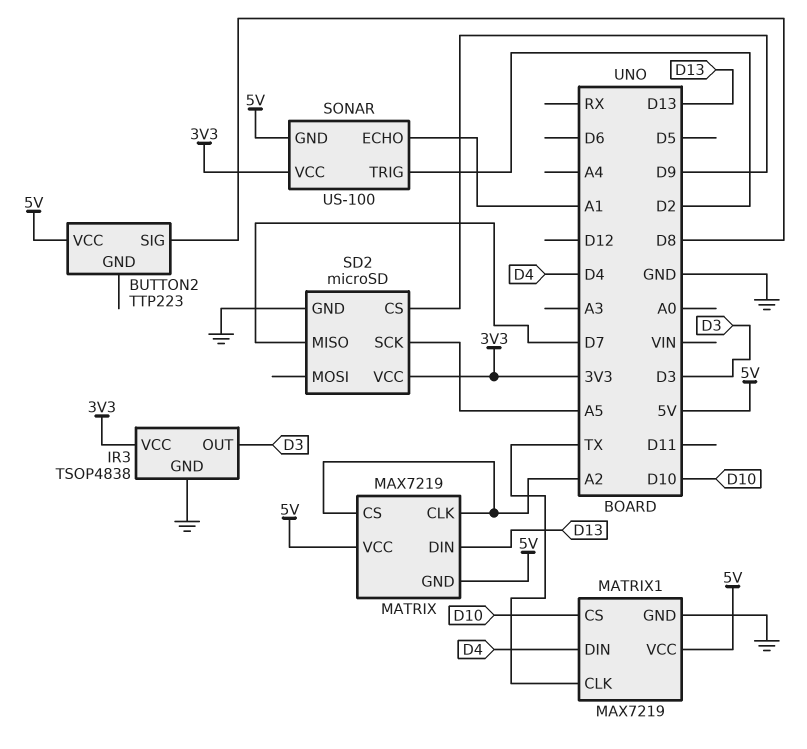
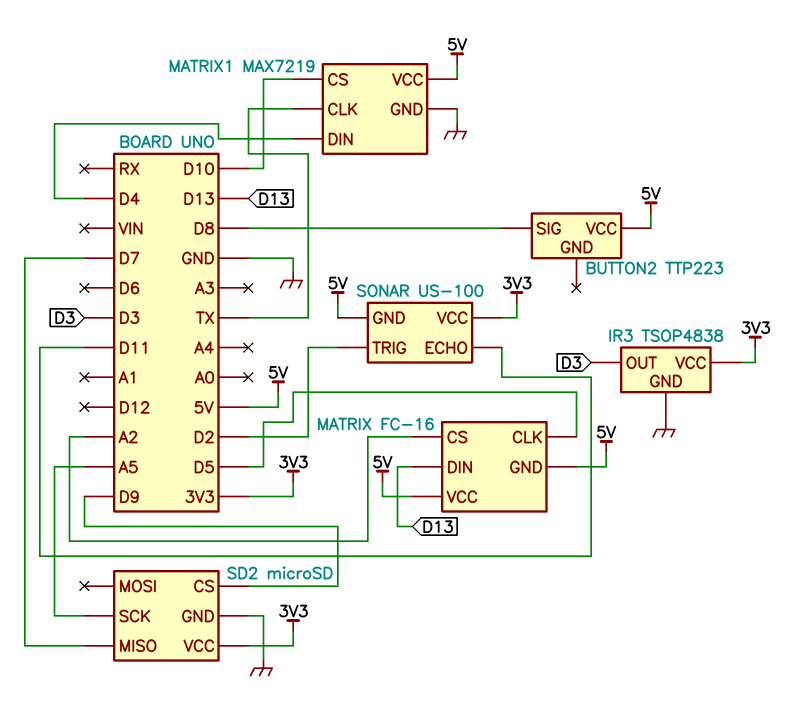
MATRIX: MAX7219 -> FC-16
MATRIX pin CLK: A2 -> D5
SONAR pin ECHO: A1 -> D11

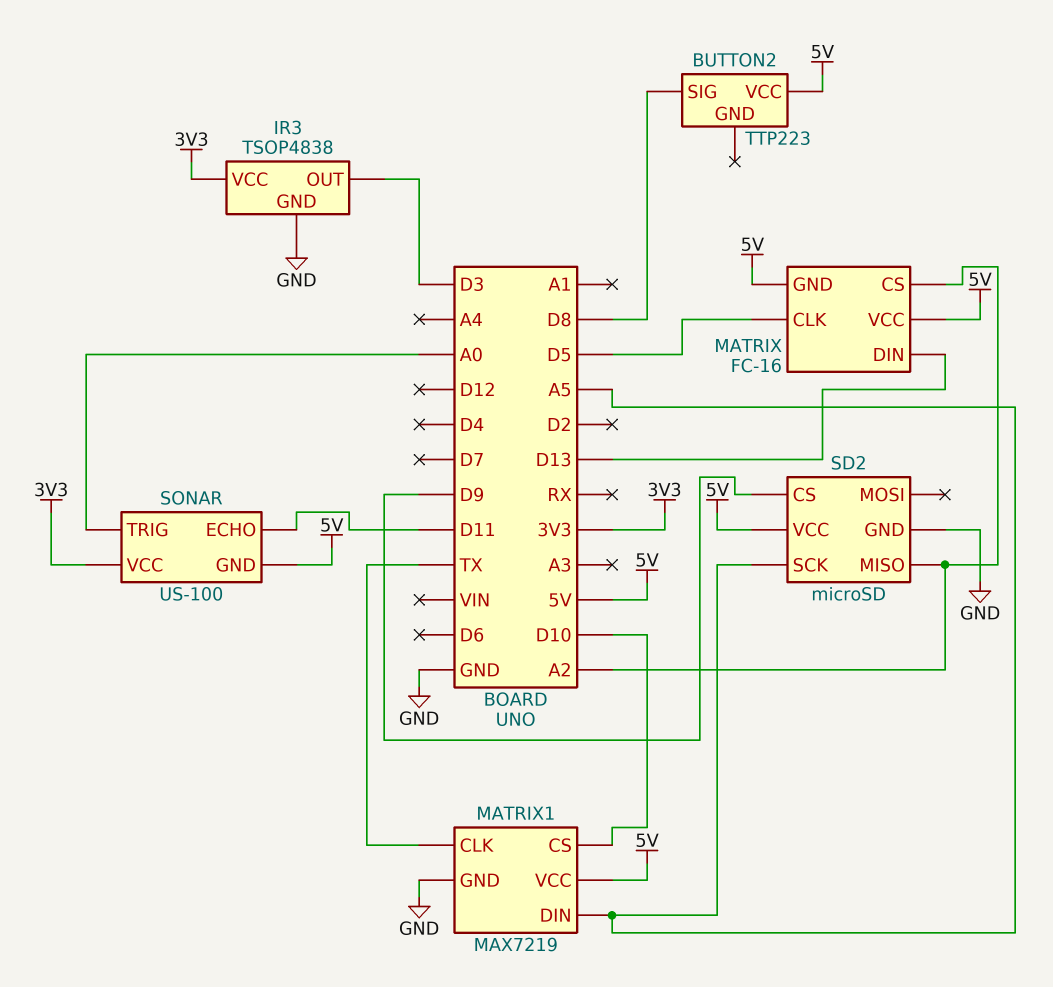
MATRIX1 pin DIN: D4 -> A5
SD2 pin MISO: D7 -> A2
SD2 pin VCC: 3V3 -> 5V
SONAR pin TRIG: D2 -> A0

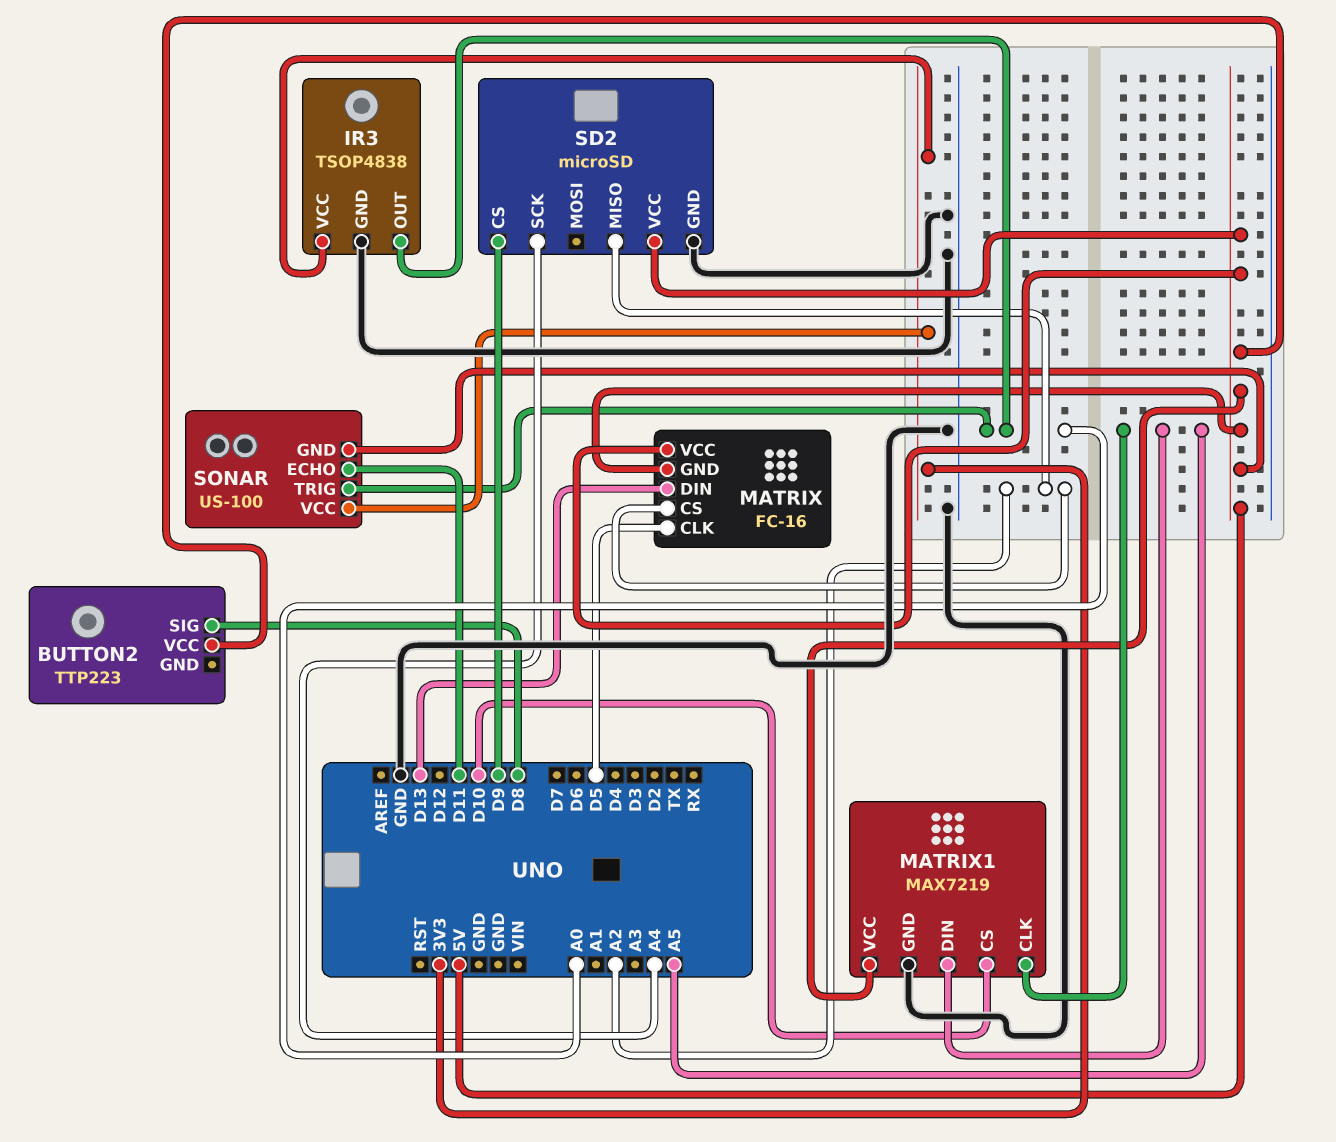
IR3 pin OUT: D3 -> A0
MATRIX1 pin CLK: TX -> A5
SD2 pin SCK: A5 -> A4

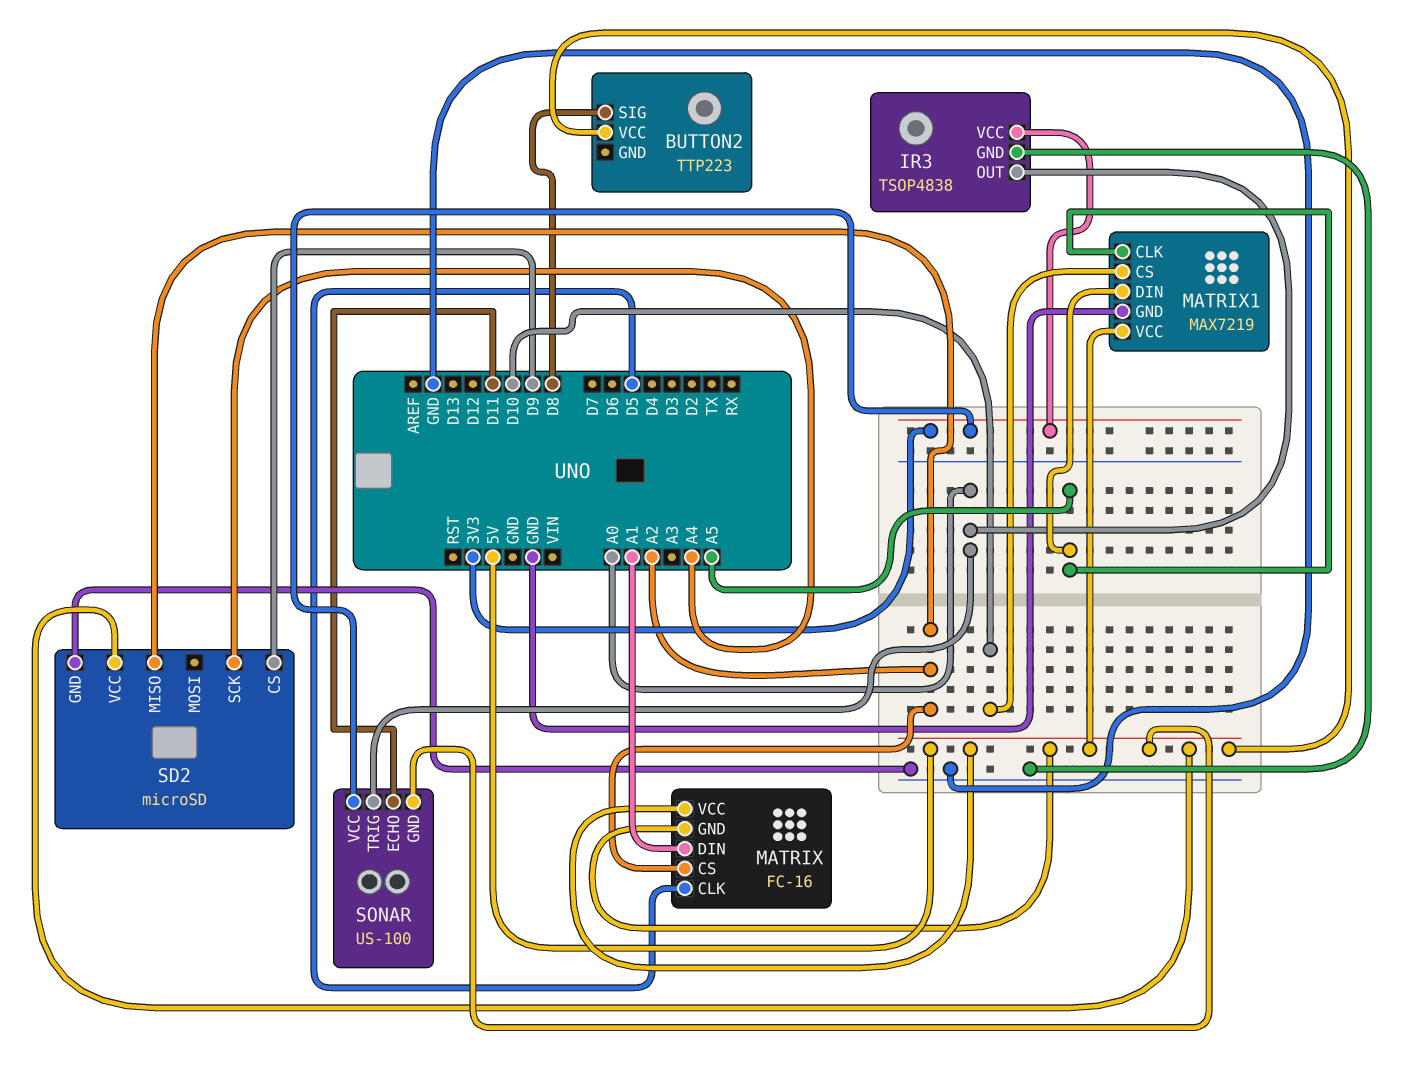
MATRIX pin DIN: D13 -> A1

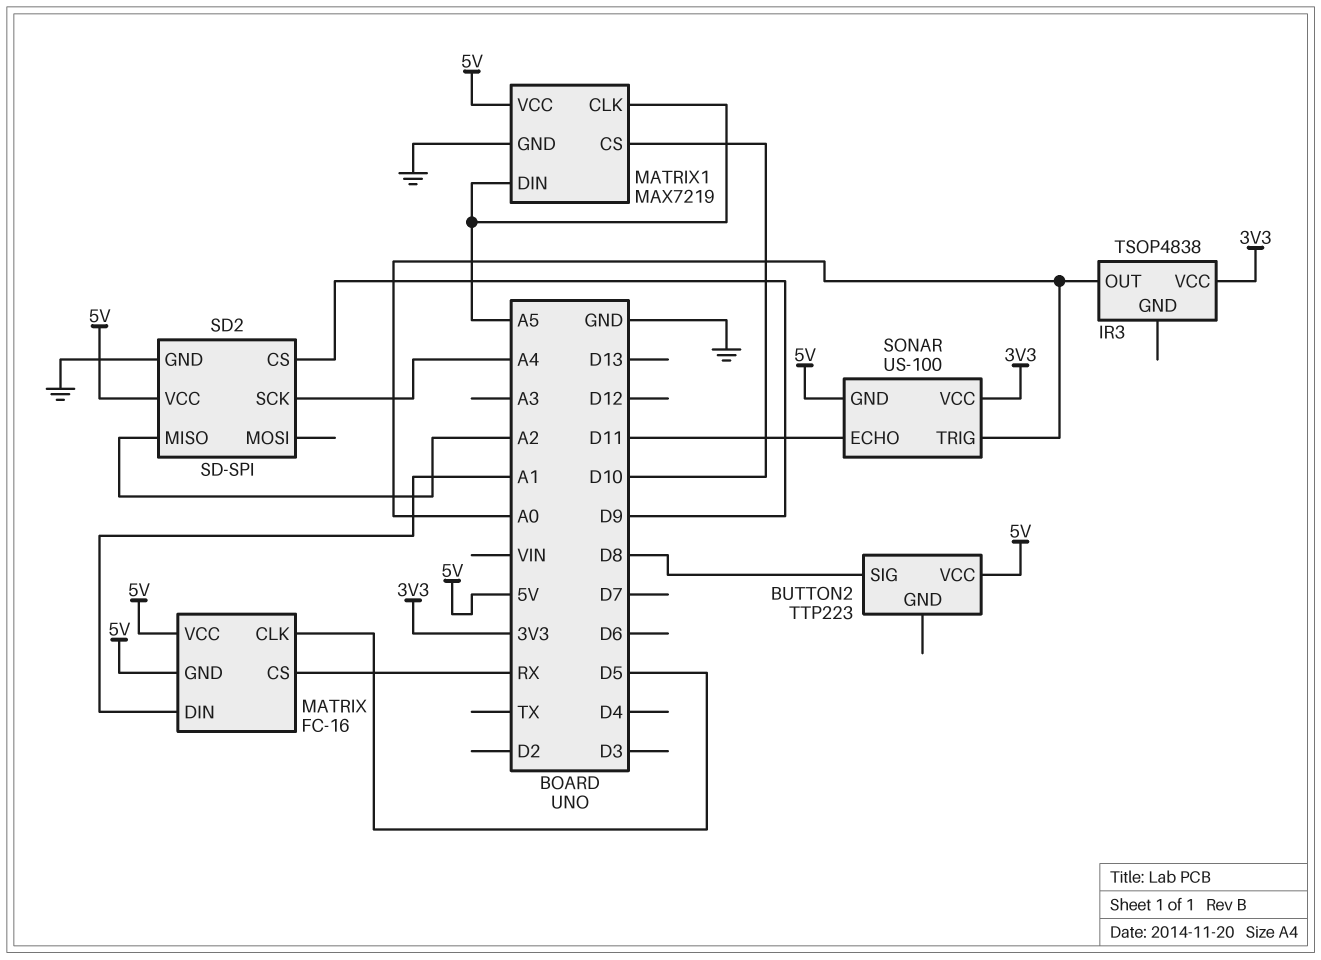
IR3 pin GND: GND -> none
MATRIX pin CS: A2 -> RX
SD2: microSD -> SD-SPI

